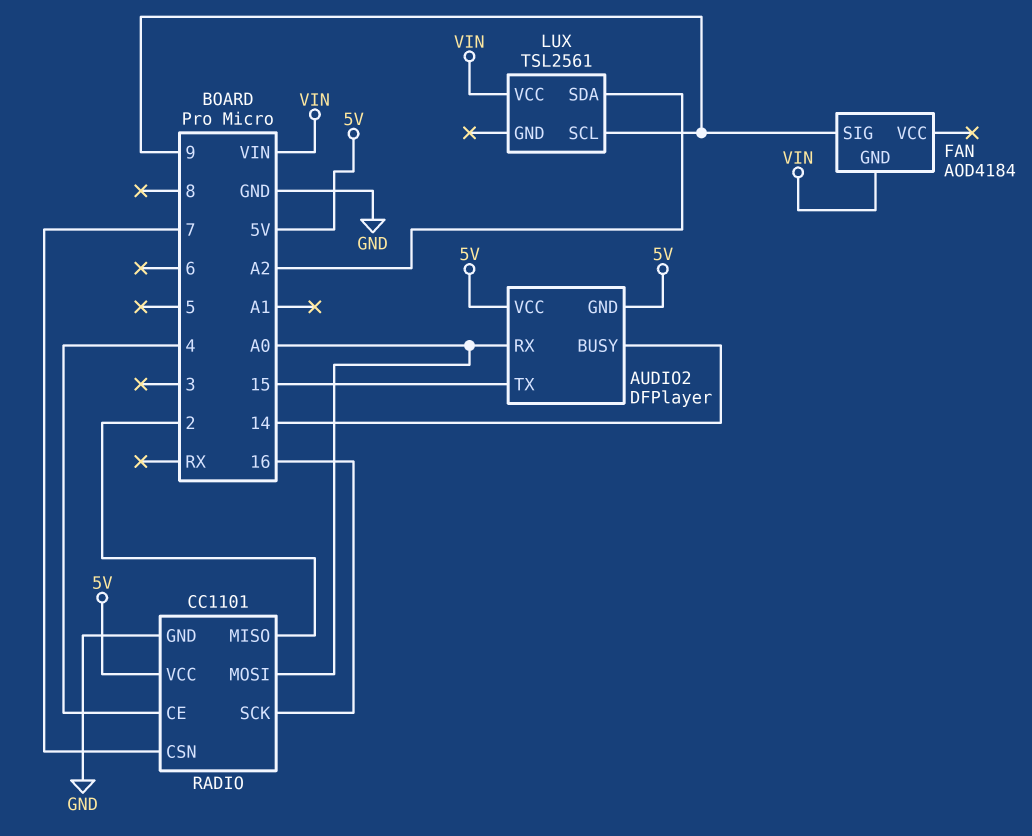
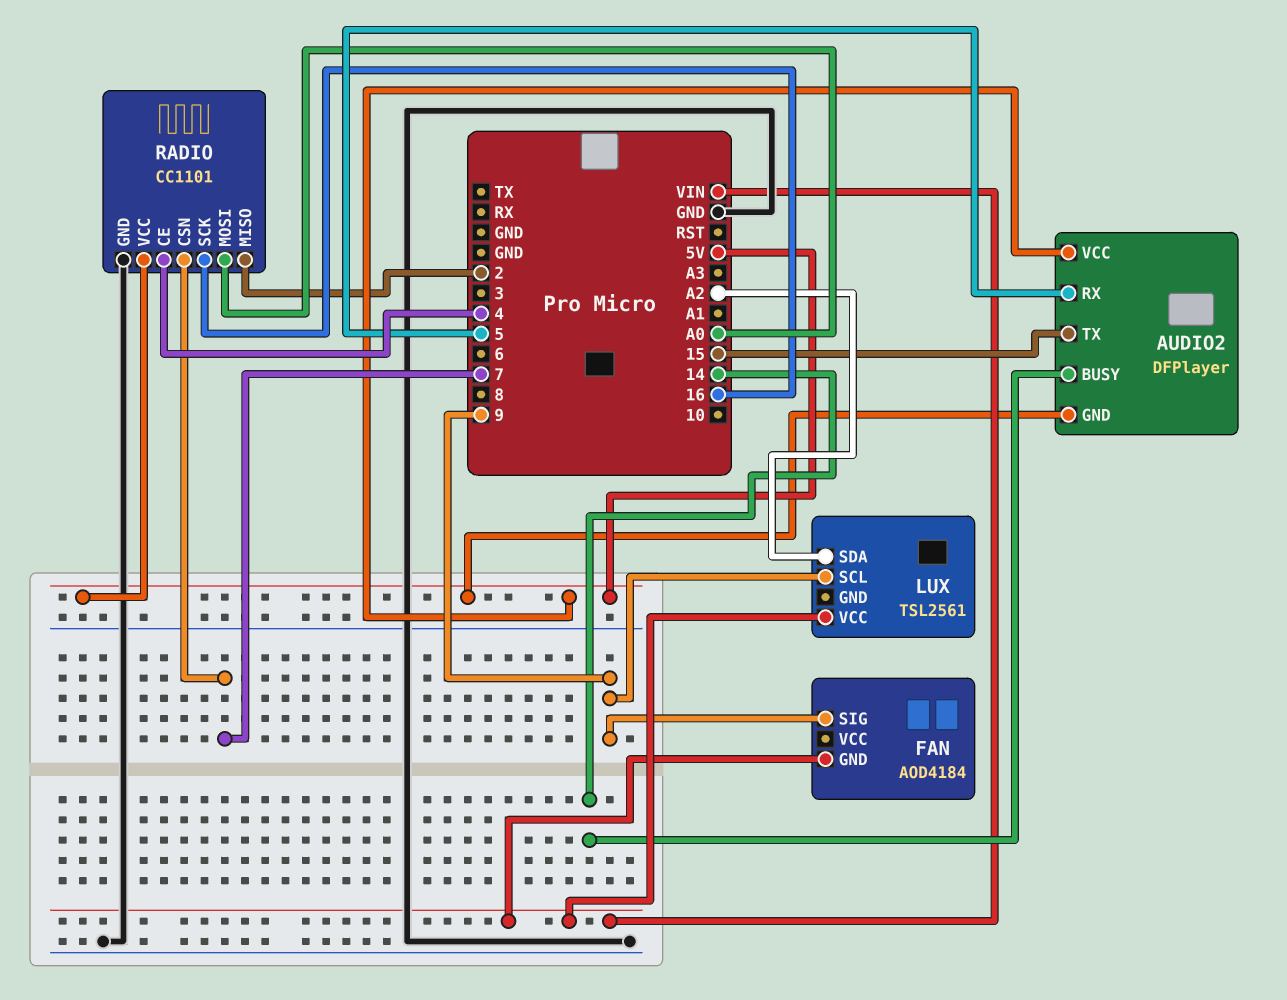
AUDIO2 pin RX: A0 -> 5

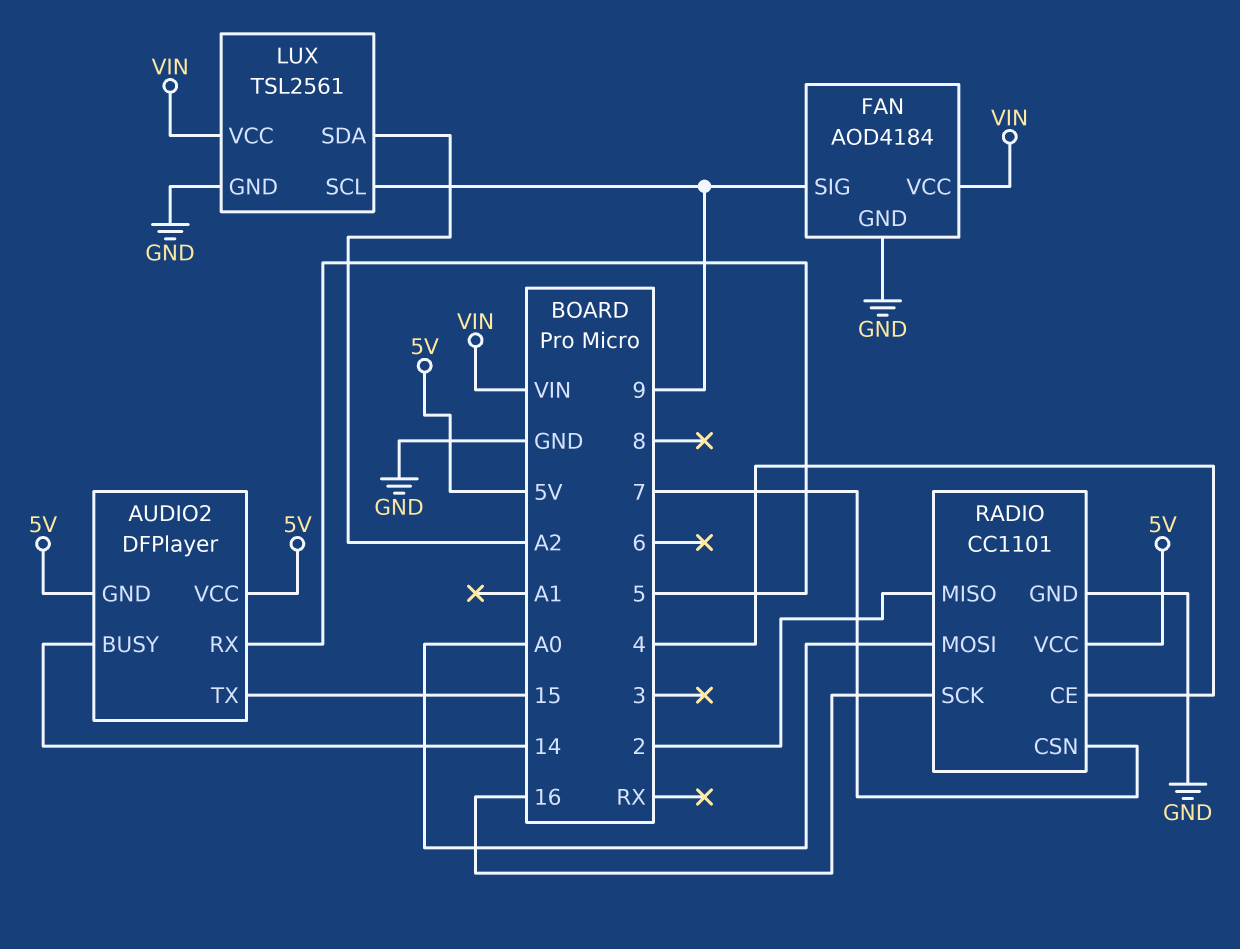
FAN pin GND: VIN -> GND
FAN pin VCC: none -> VIN
LUX pin GND: none -> GND

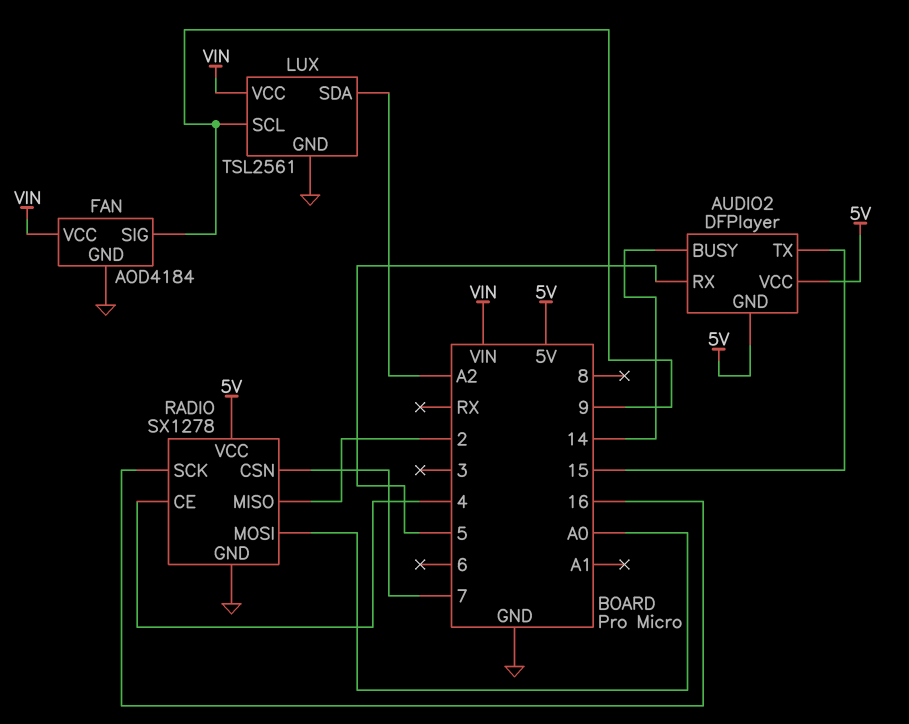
RADIO: CC1101 -> SX1278

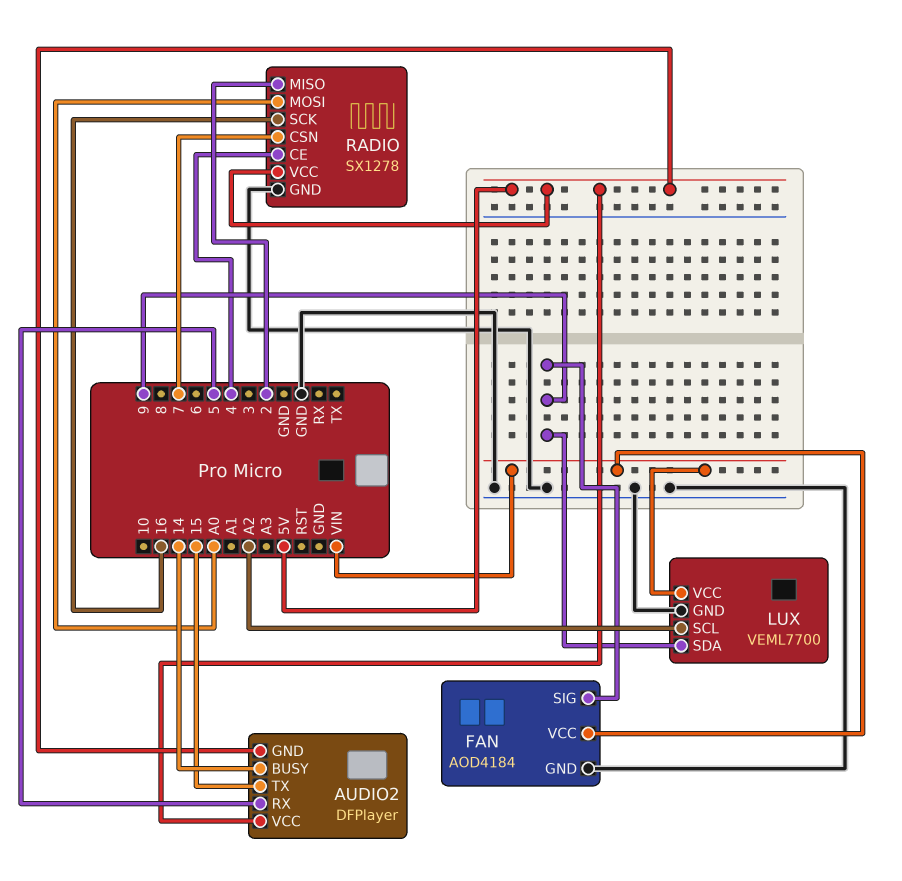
LUX: TSL2561 -> VEML7700
LUX pin SCL: 9 -> A2
LUX pin SDA: A2 -> 9

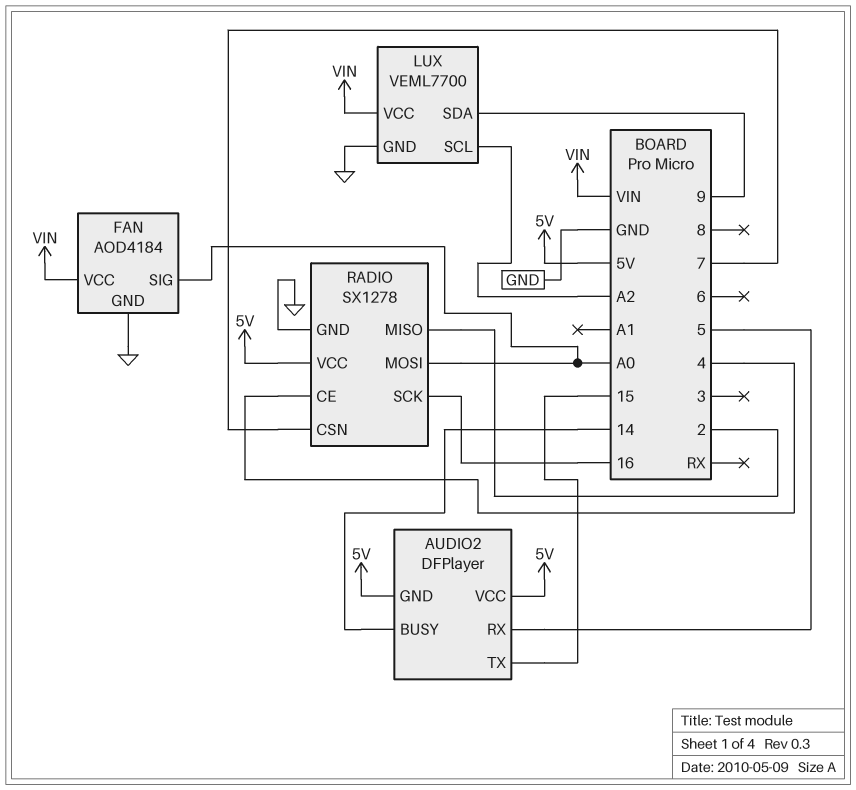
FAN pin SIG: 9 -> A0

